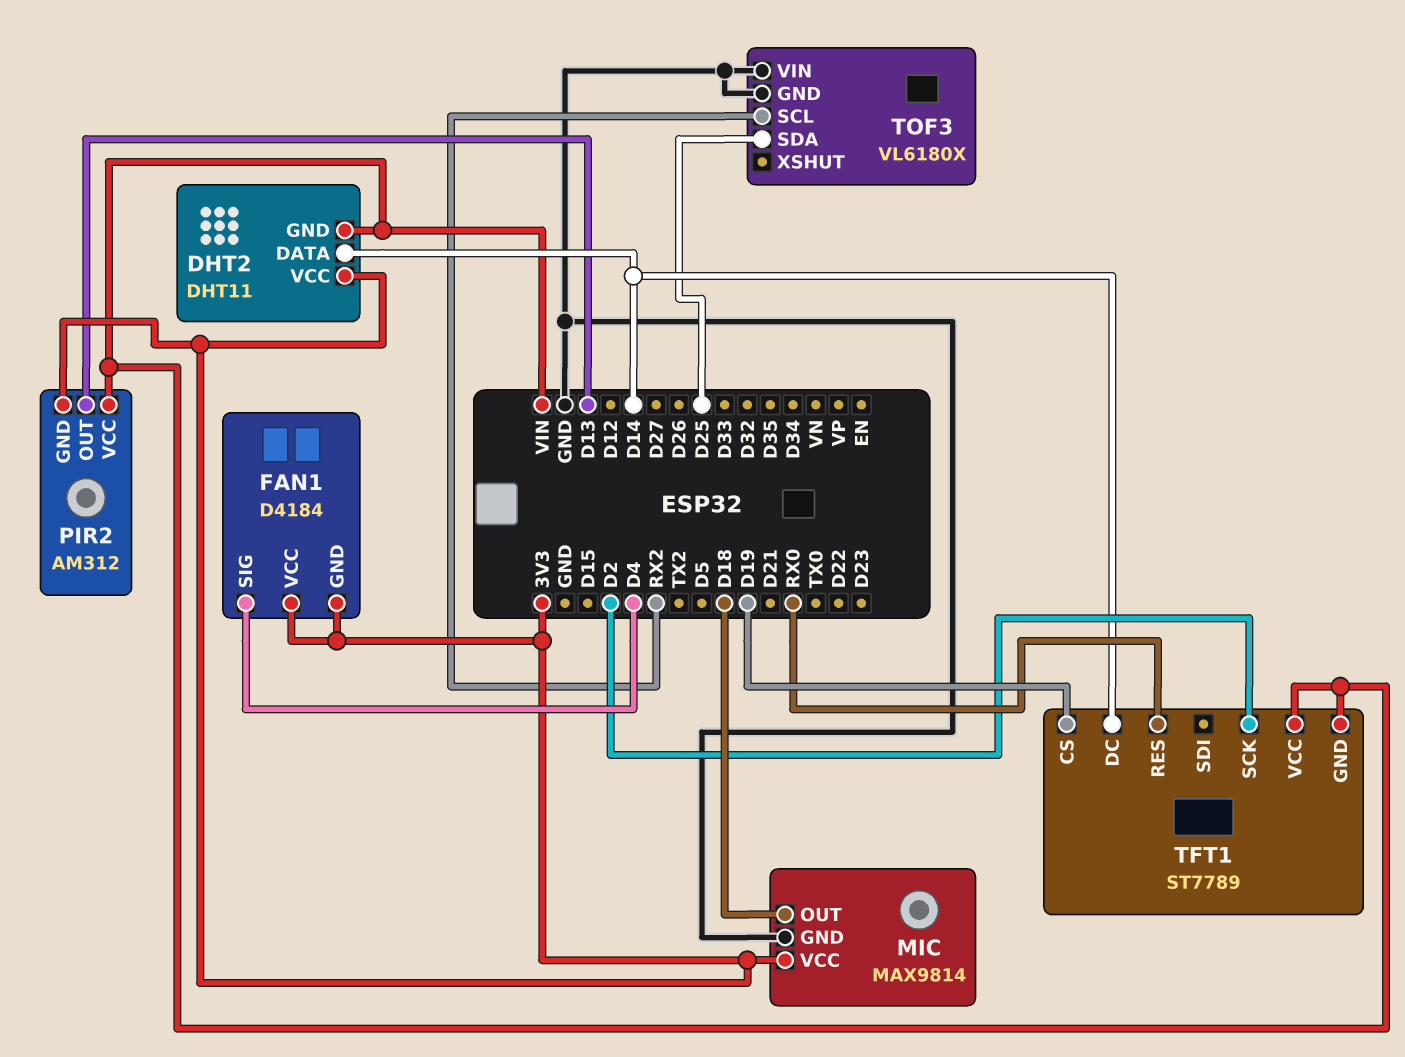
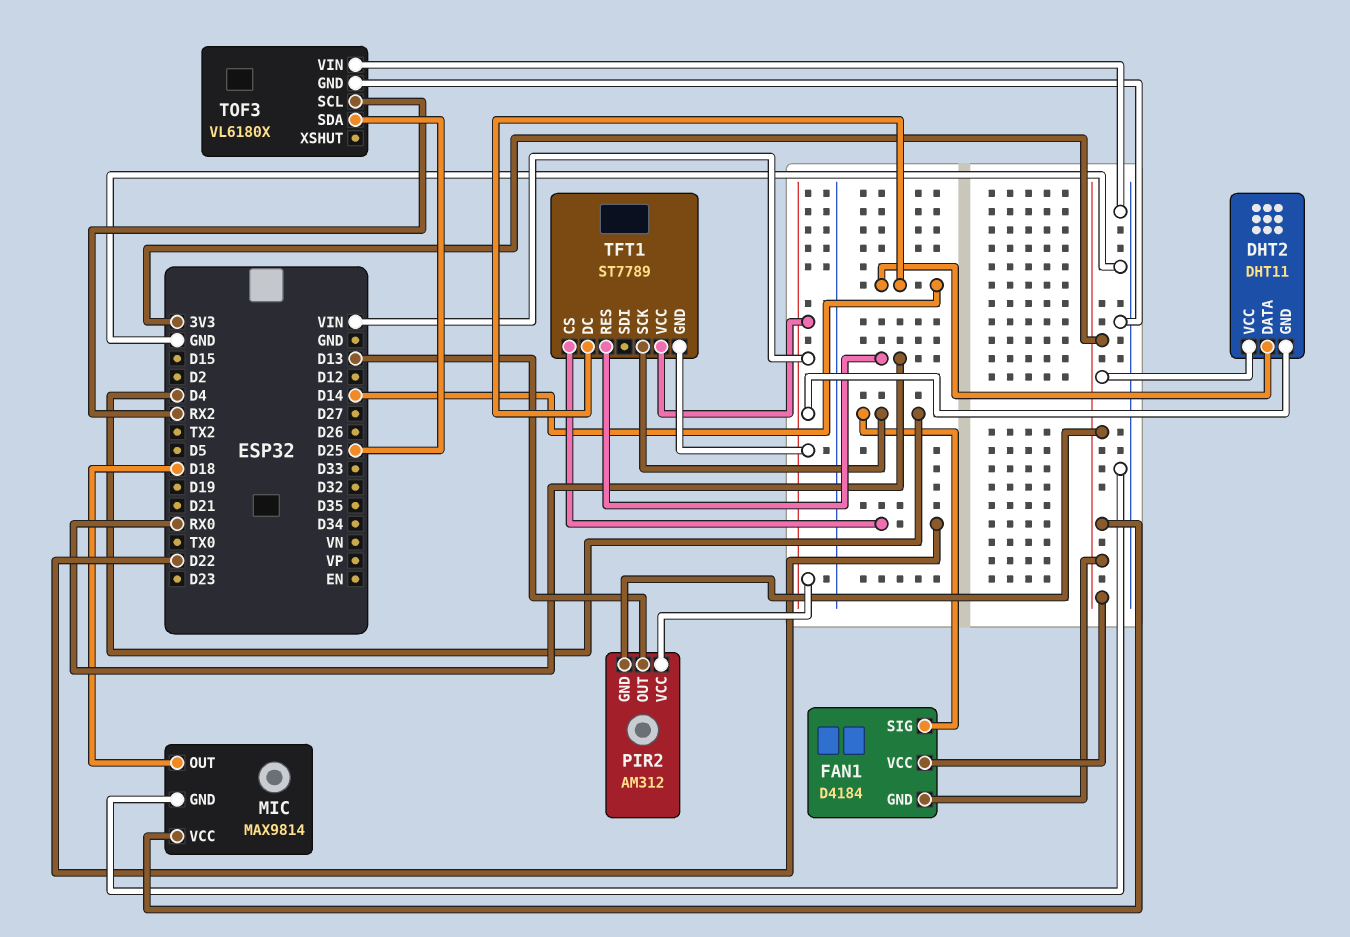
TFT1 pin CS: D19 -> D22
TFT1 pin SCK: D2 -> D4

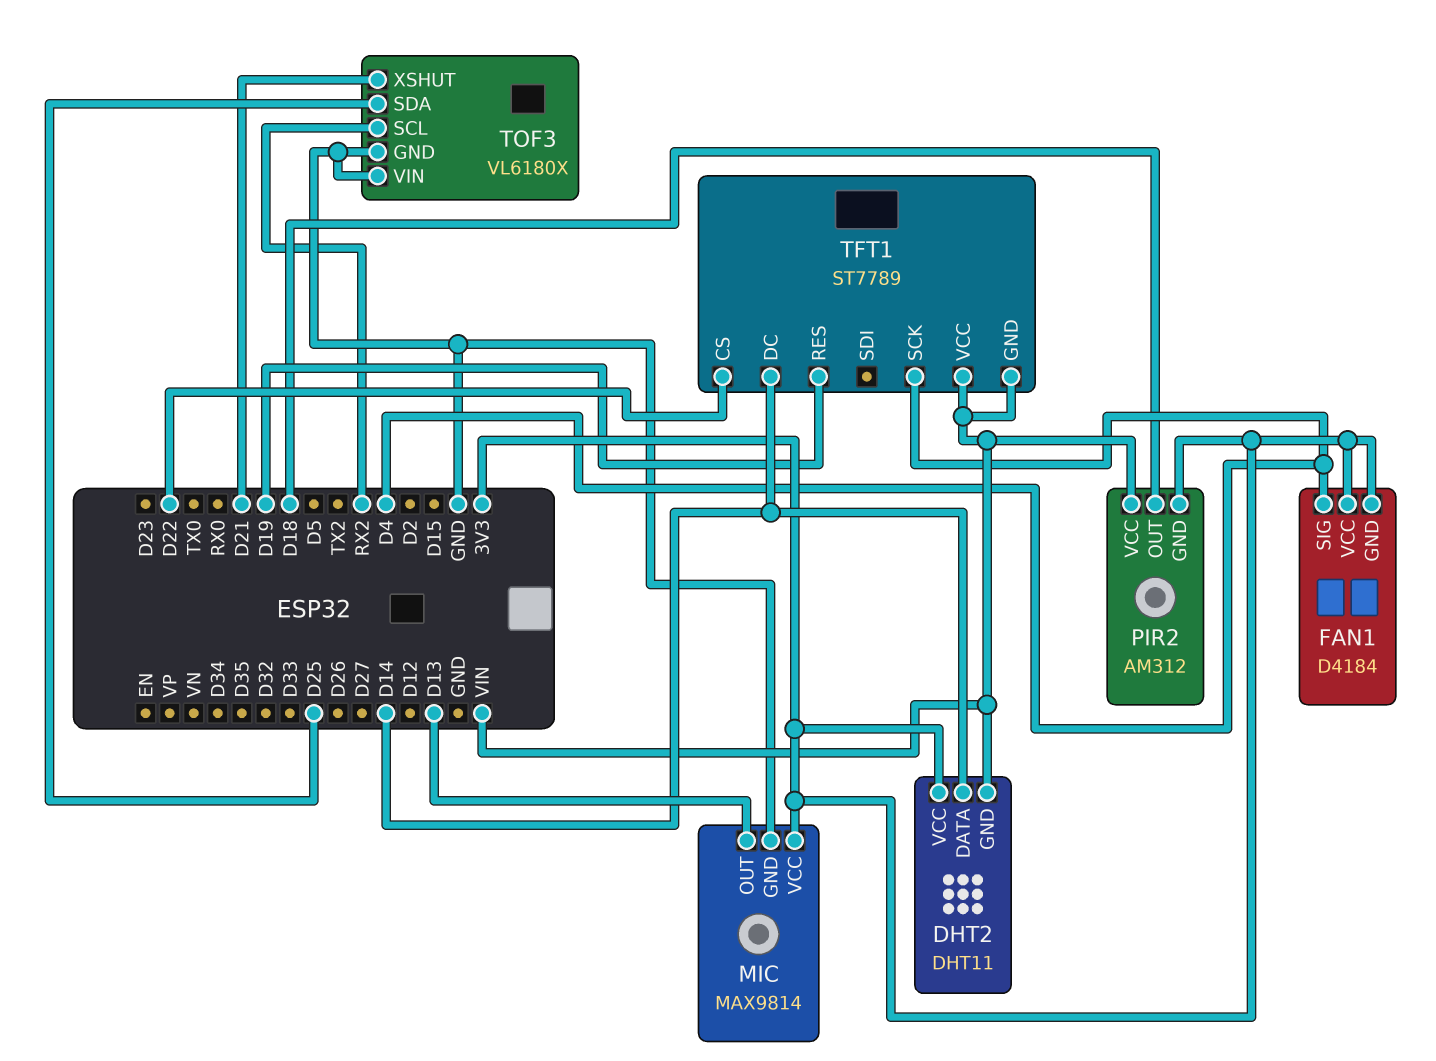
MIC pin OUT: D18 -> D13
PIR2 pin OUT: D13 -> D18
TFT1 pin RES: RX0 -> D19
TOF3 pin XSHUT: none -> D21

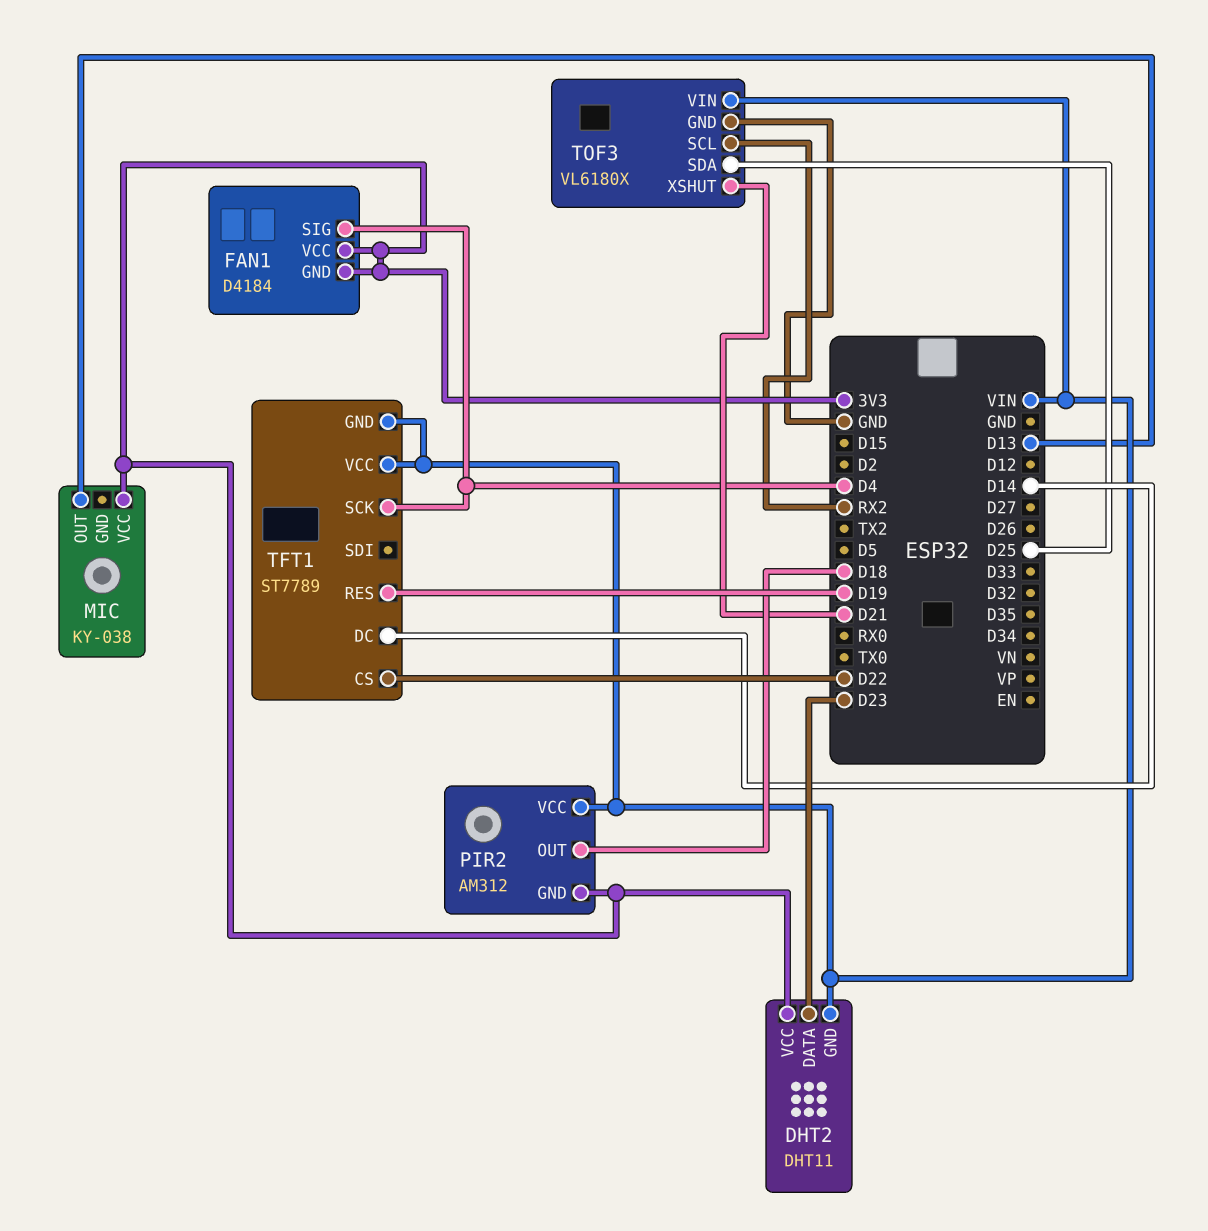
DHT2 pin DATA: D14 -> D23
MIC: MAX9814 -> KY-038
MIC pin GND: GND -> none
TOF3 pin VIN: GND -> VIN

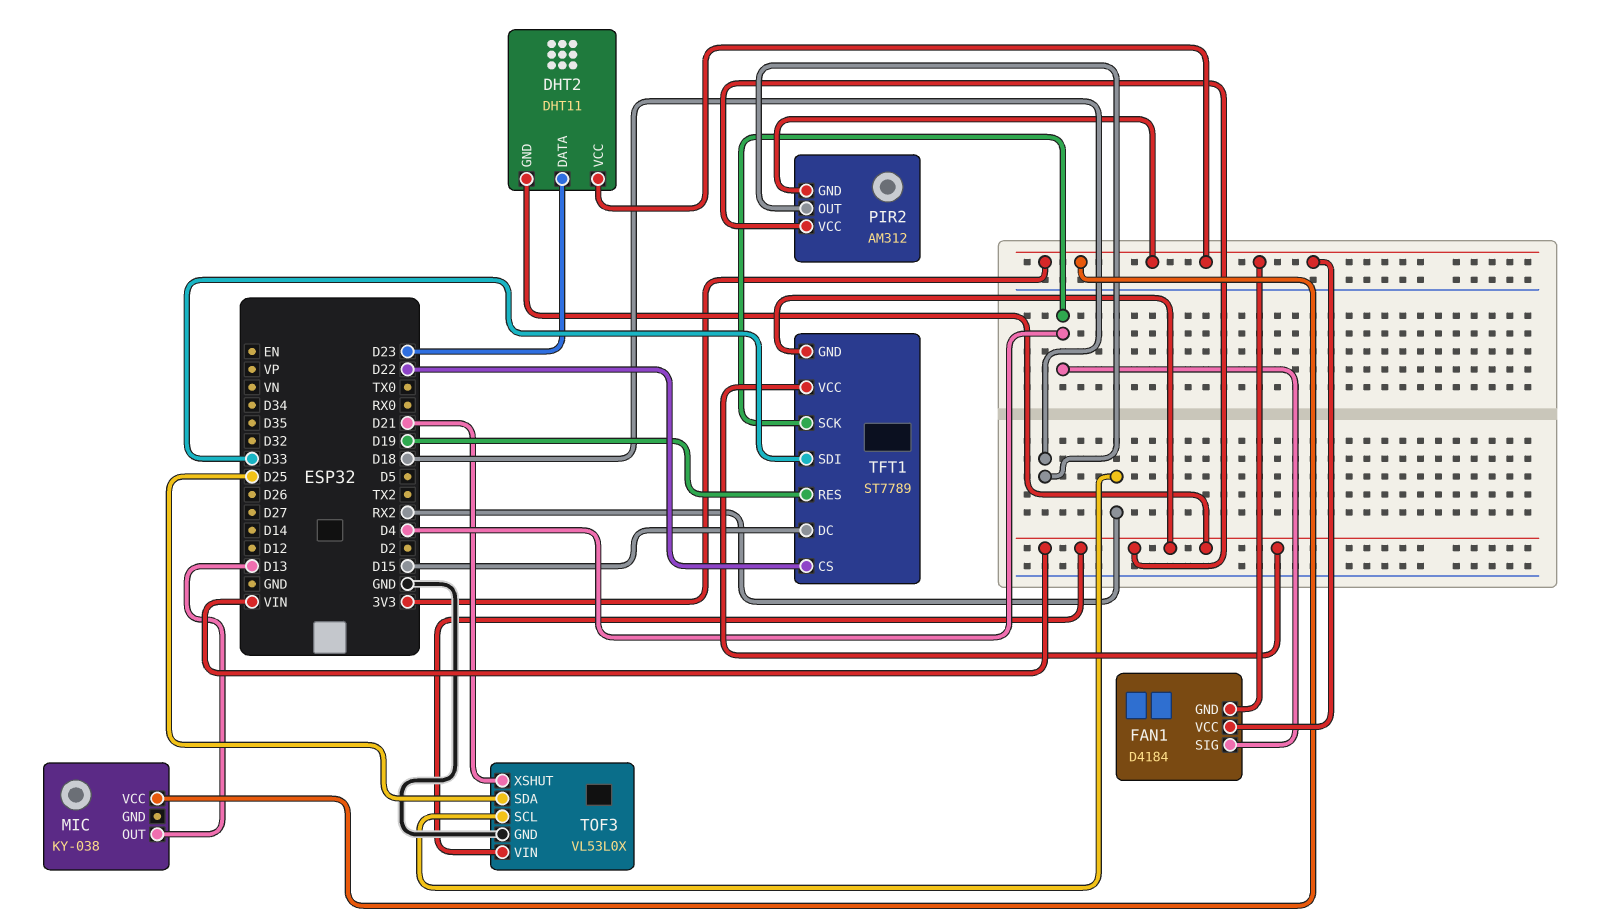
TFT1 pin DC: D14 -> D15
TFT1 pin SDI: none -> D33
TOF3: VL6180X -> VL53L0X

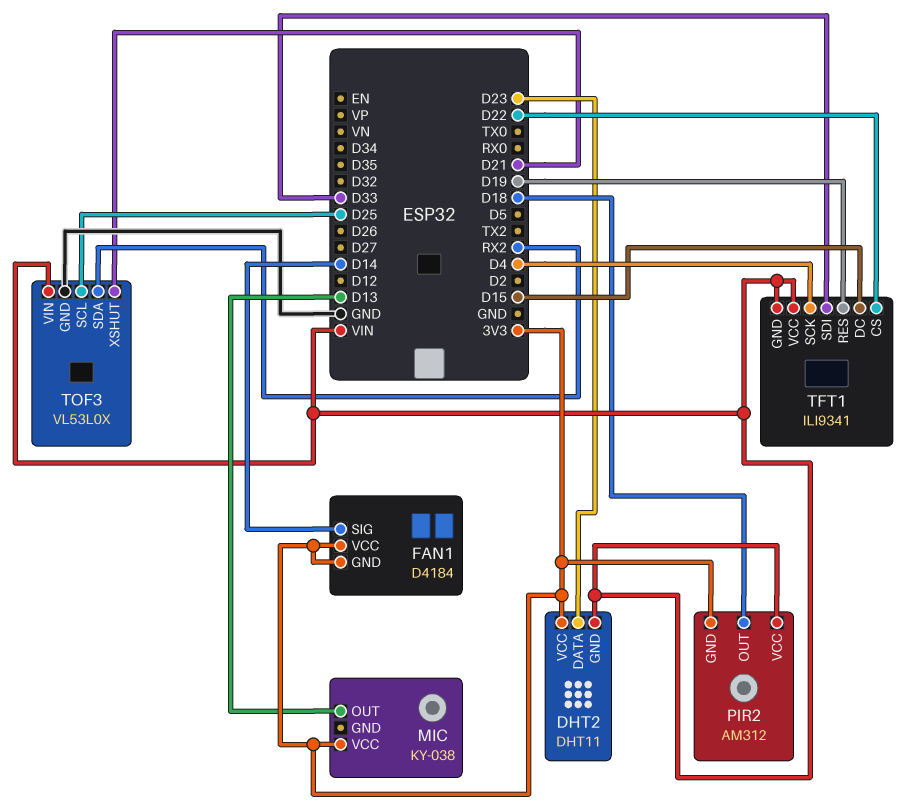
FAN1 pin SIG: D4 -> D14
TFT1: ST7789 -> ILI9341
TOF3 pin SCL: RX2 -> D25
TOF3 pin SDA: D25 -> RX2

